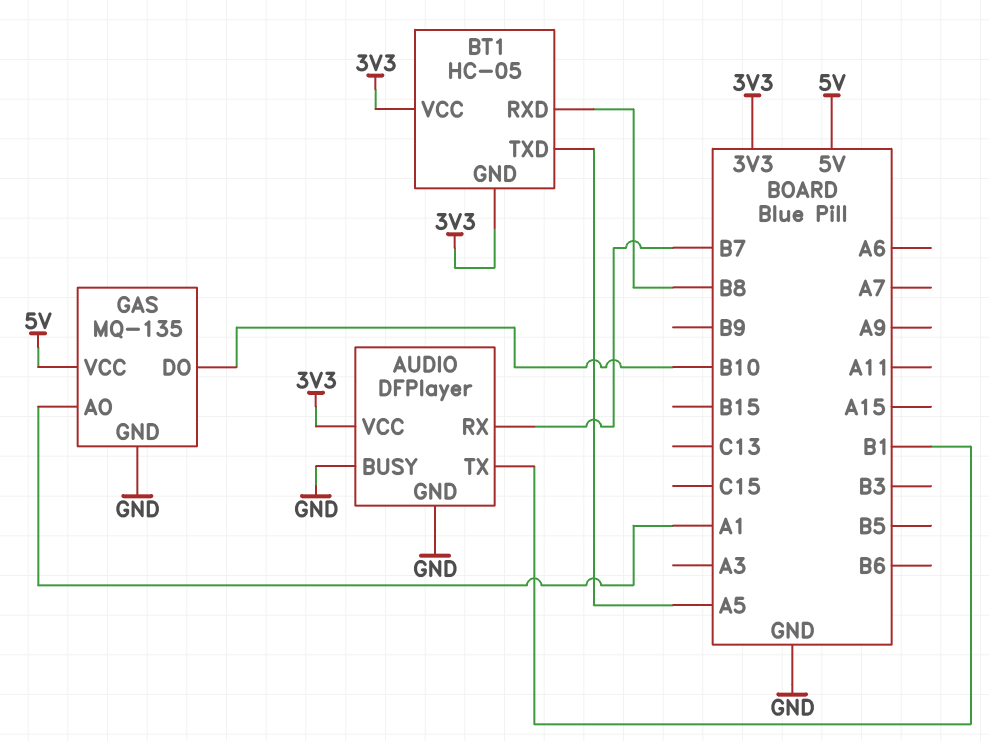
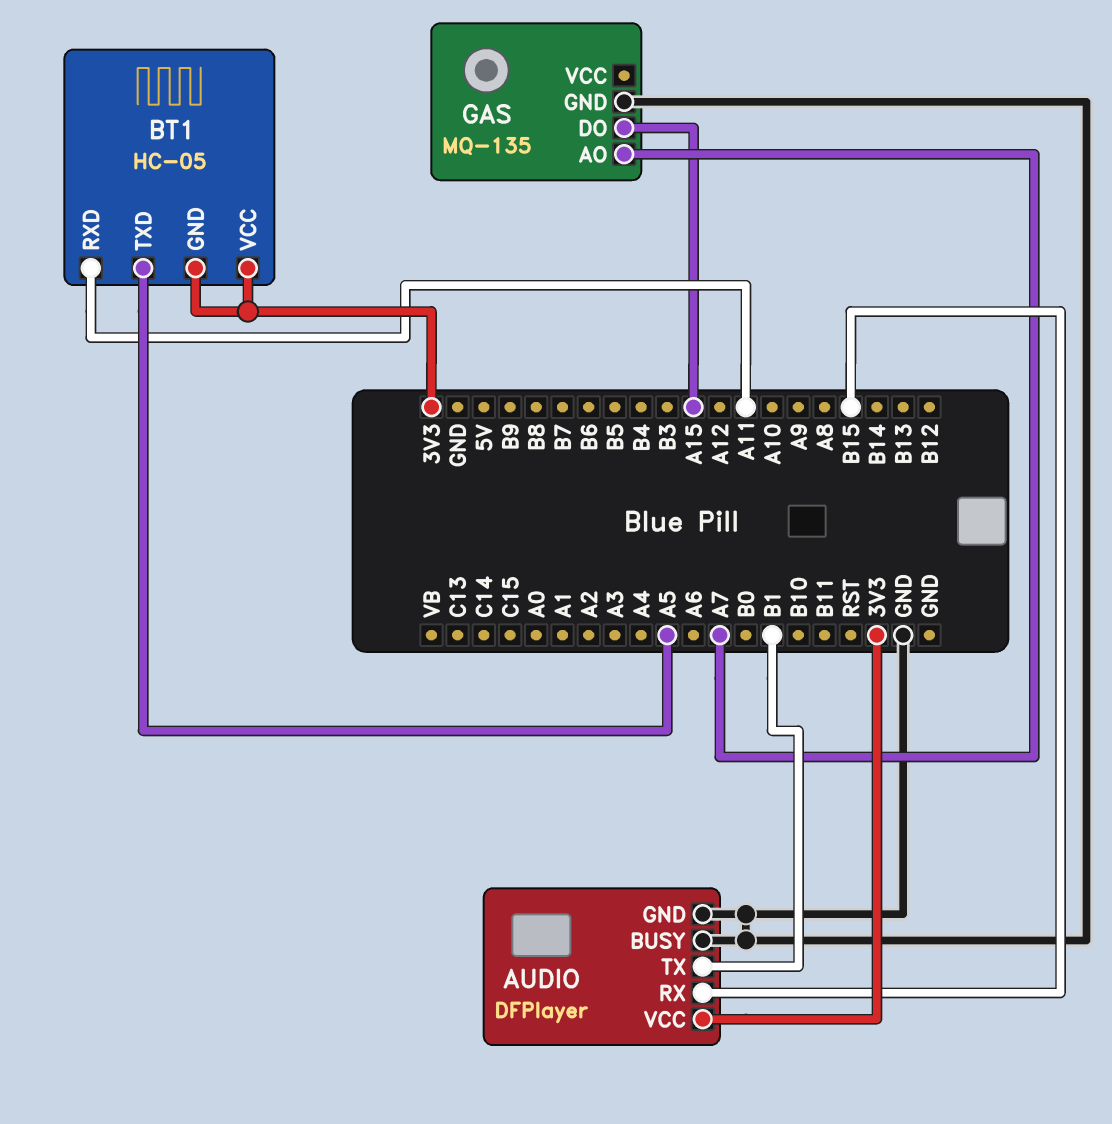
AUDIO pin RX: B7 -> B15
BT1 pin RXD: B8 -> A11
GAS pin AO: A1 -> A7
GAS pin DO: B10 -> A15
GAS pin VCC: 5V -> none

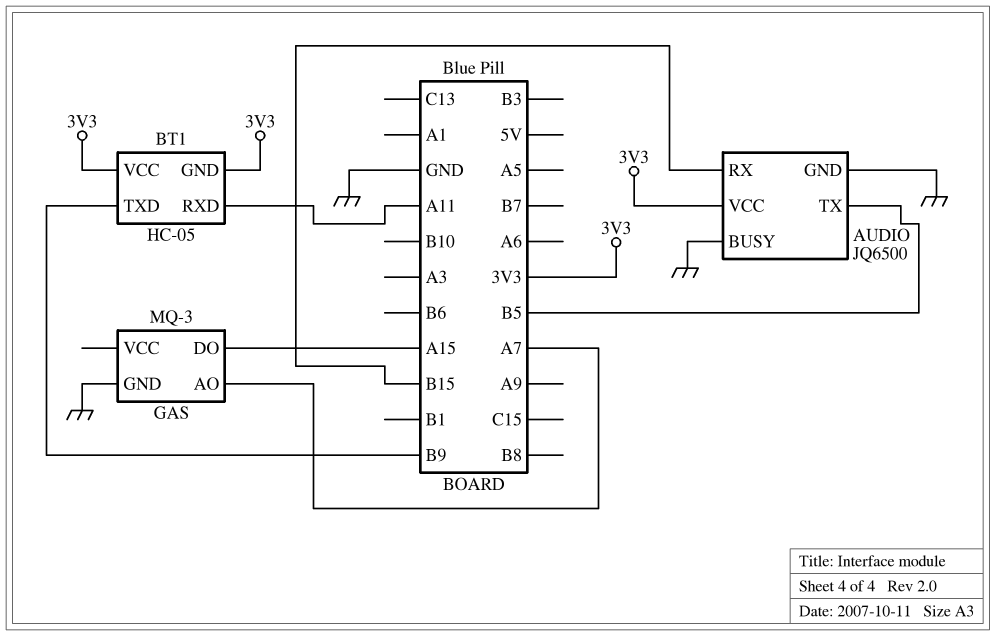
AUDIO: DFPlayer -> JQ6500
AUDIO pin TX: B1 -> B5
BT1 pin TXD: A5 -> B9
GAS: MQ-135 -> MQ-3

